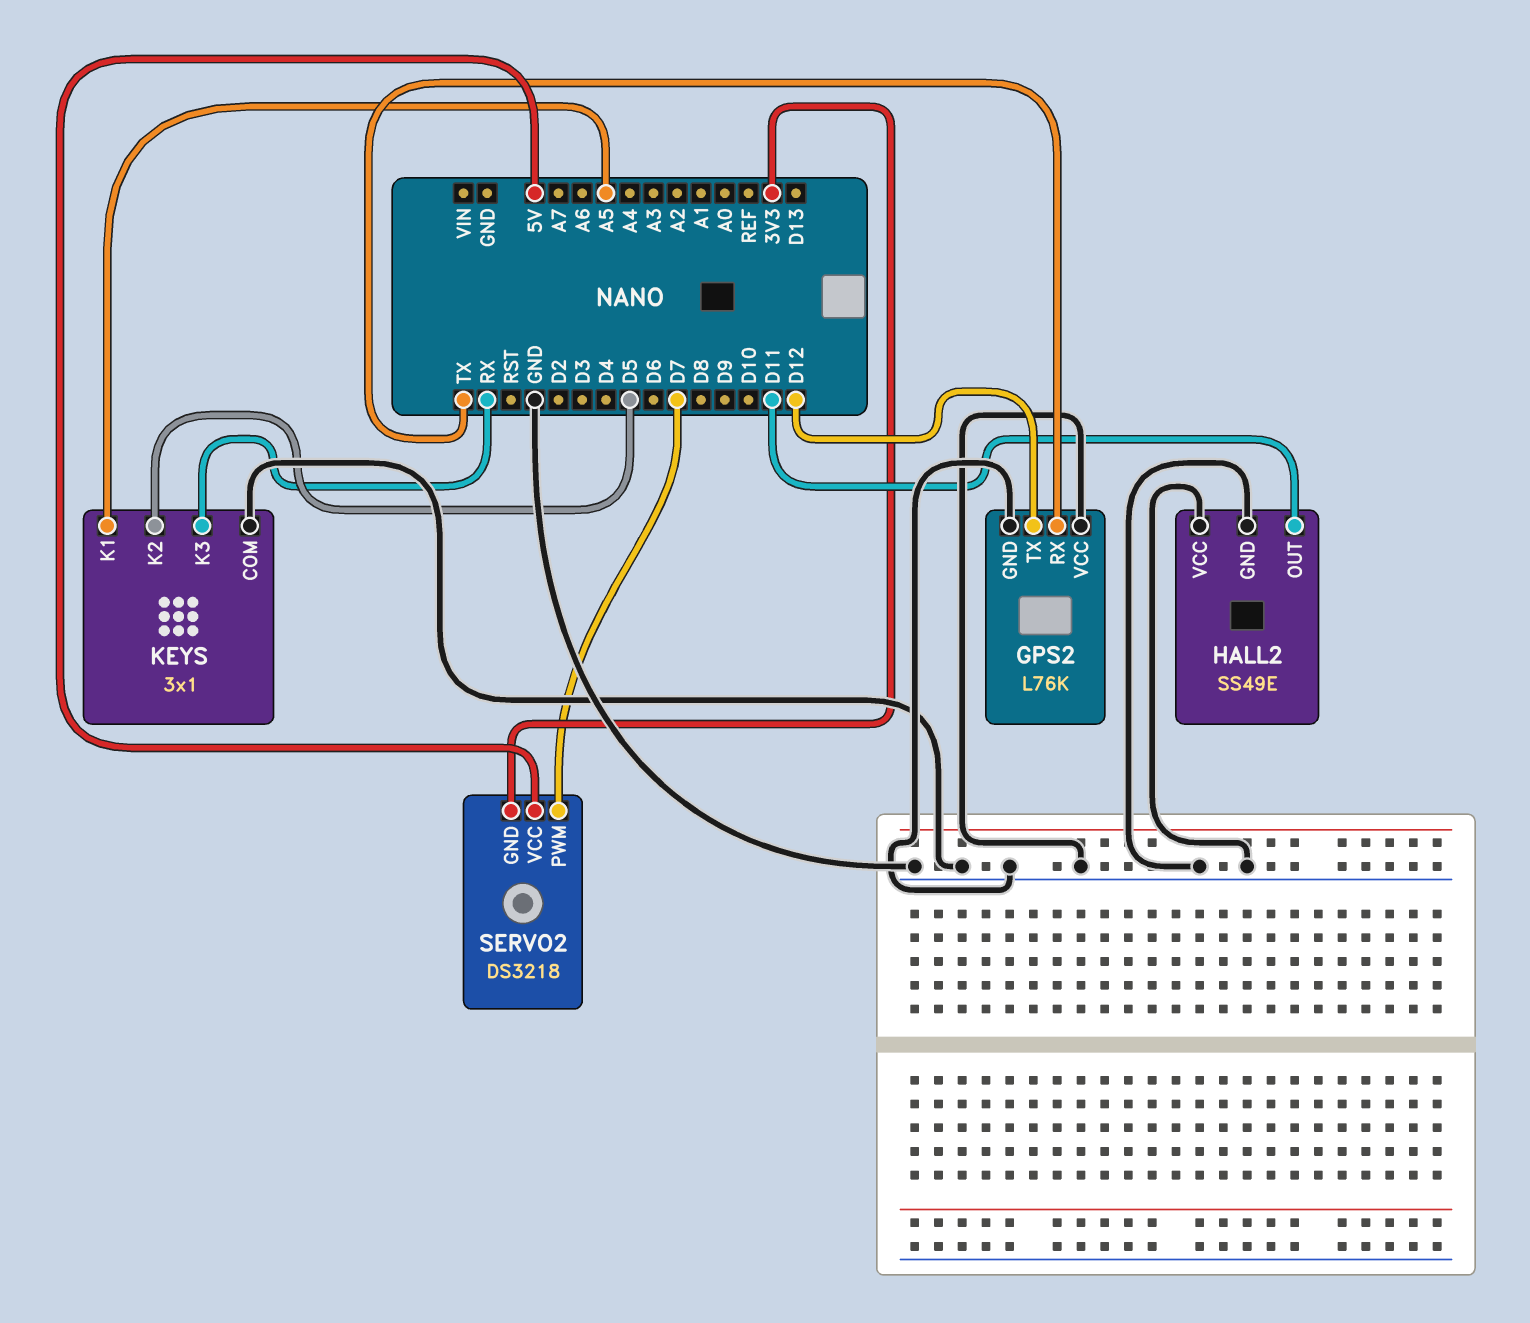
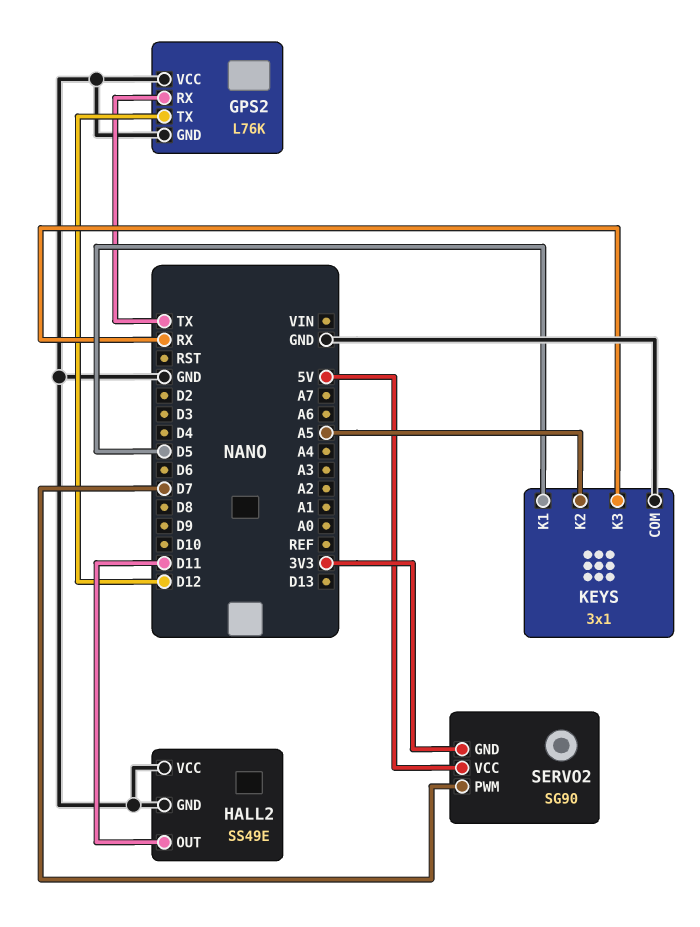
KEYS pin K1: A5 -> D5
KEYS pin K2: D5 -> A5
SERVO2: DS3218 -> SG90

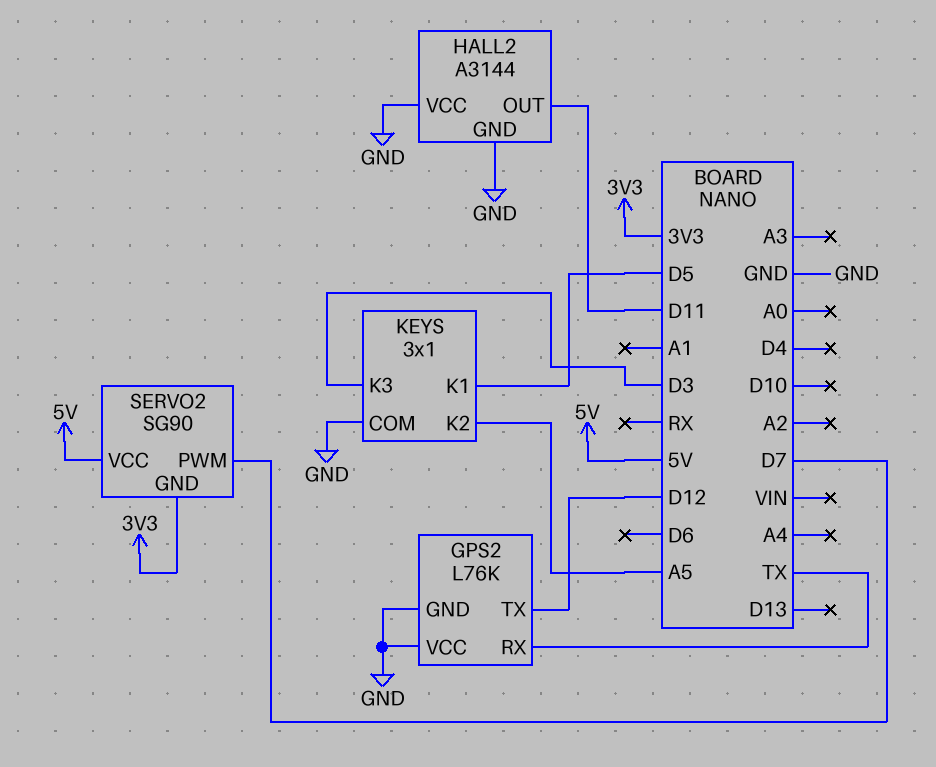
HALL2: SS49E -> A3144
KEYS pin K3: RX -> D3

